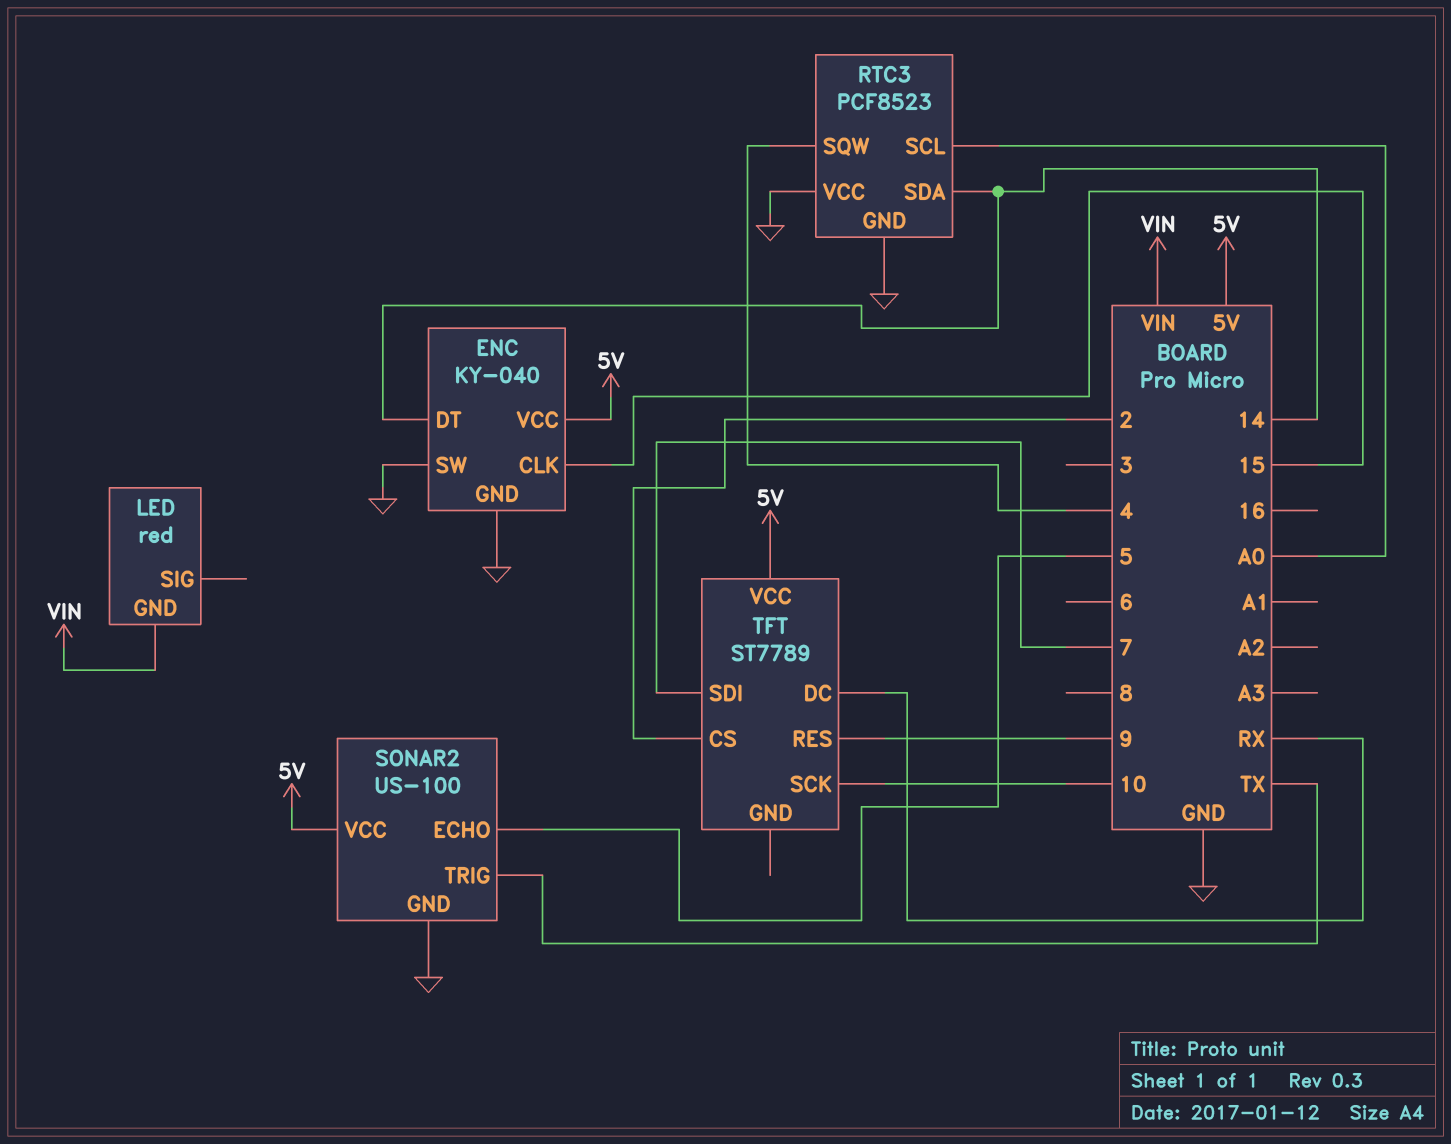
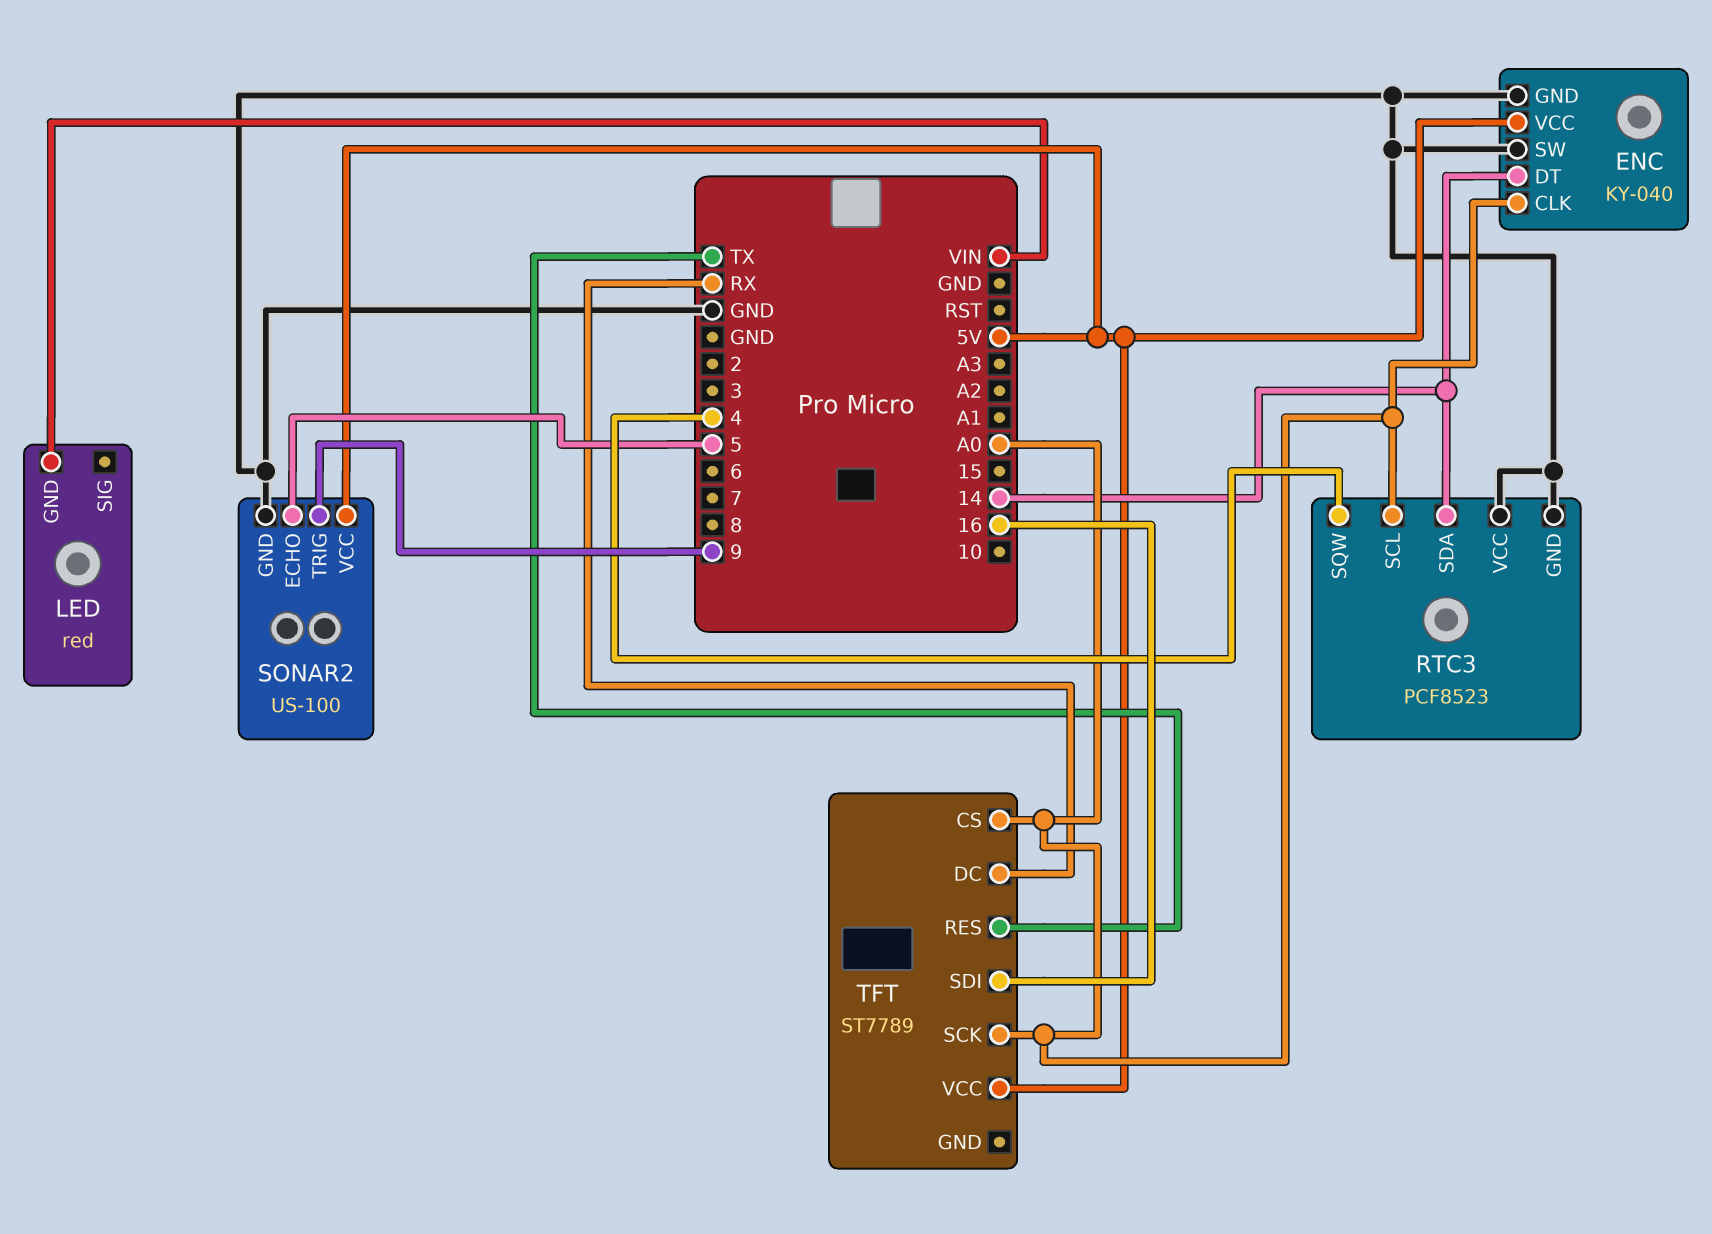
ENC pin CLK: 15 -> A0
SONAR2 pin TRIG: TX -> 9
TFT pin CS: 2 -> A0
TFT pin RES: 9 -> TX
TFT pin SCK: 10 -> A0
TFT pin SDI: 7 -> 16

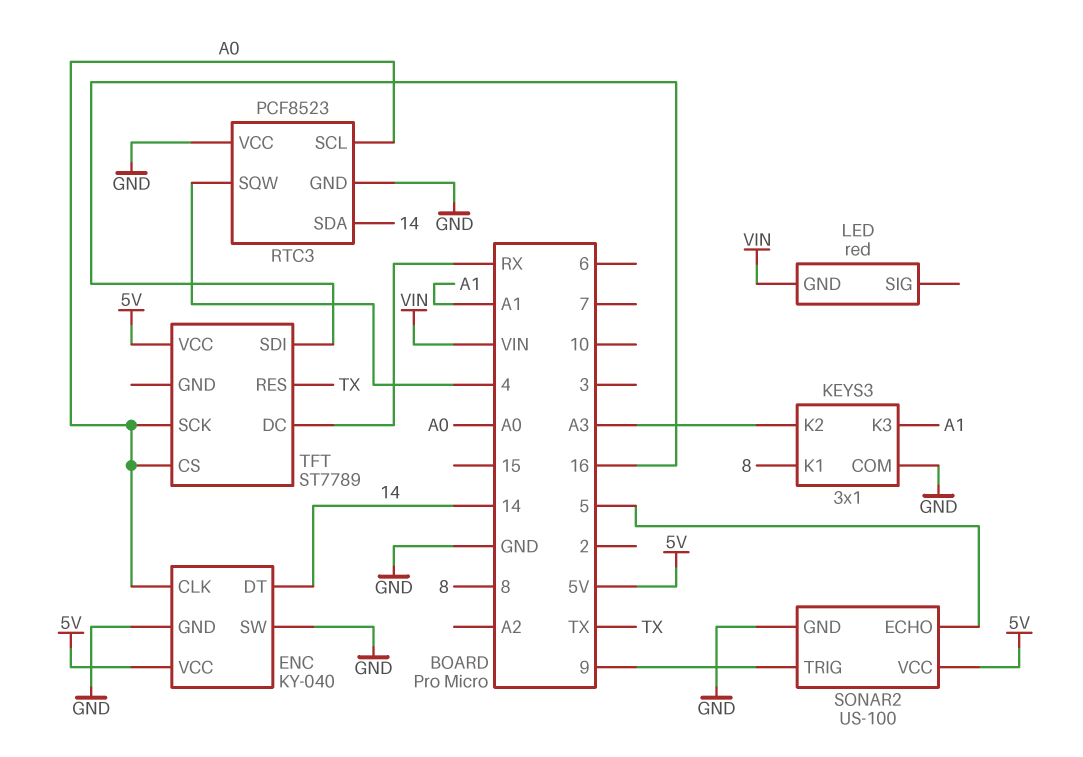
KEYS3: none -> 3x1
KEYS3 pin COM: none -> GND
KEYS3 pin K1: none -> 8
KEYS3 pin K2: none -> A3
KEYS3 pin K3: none -> A1

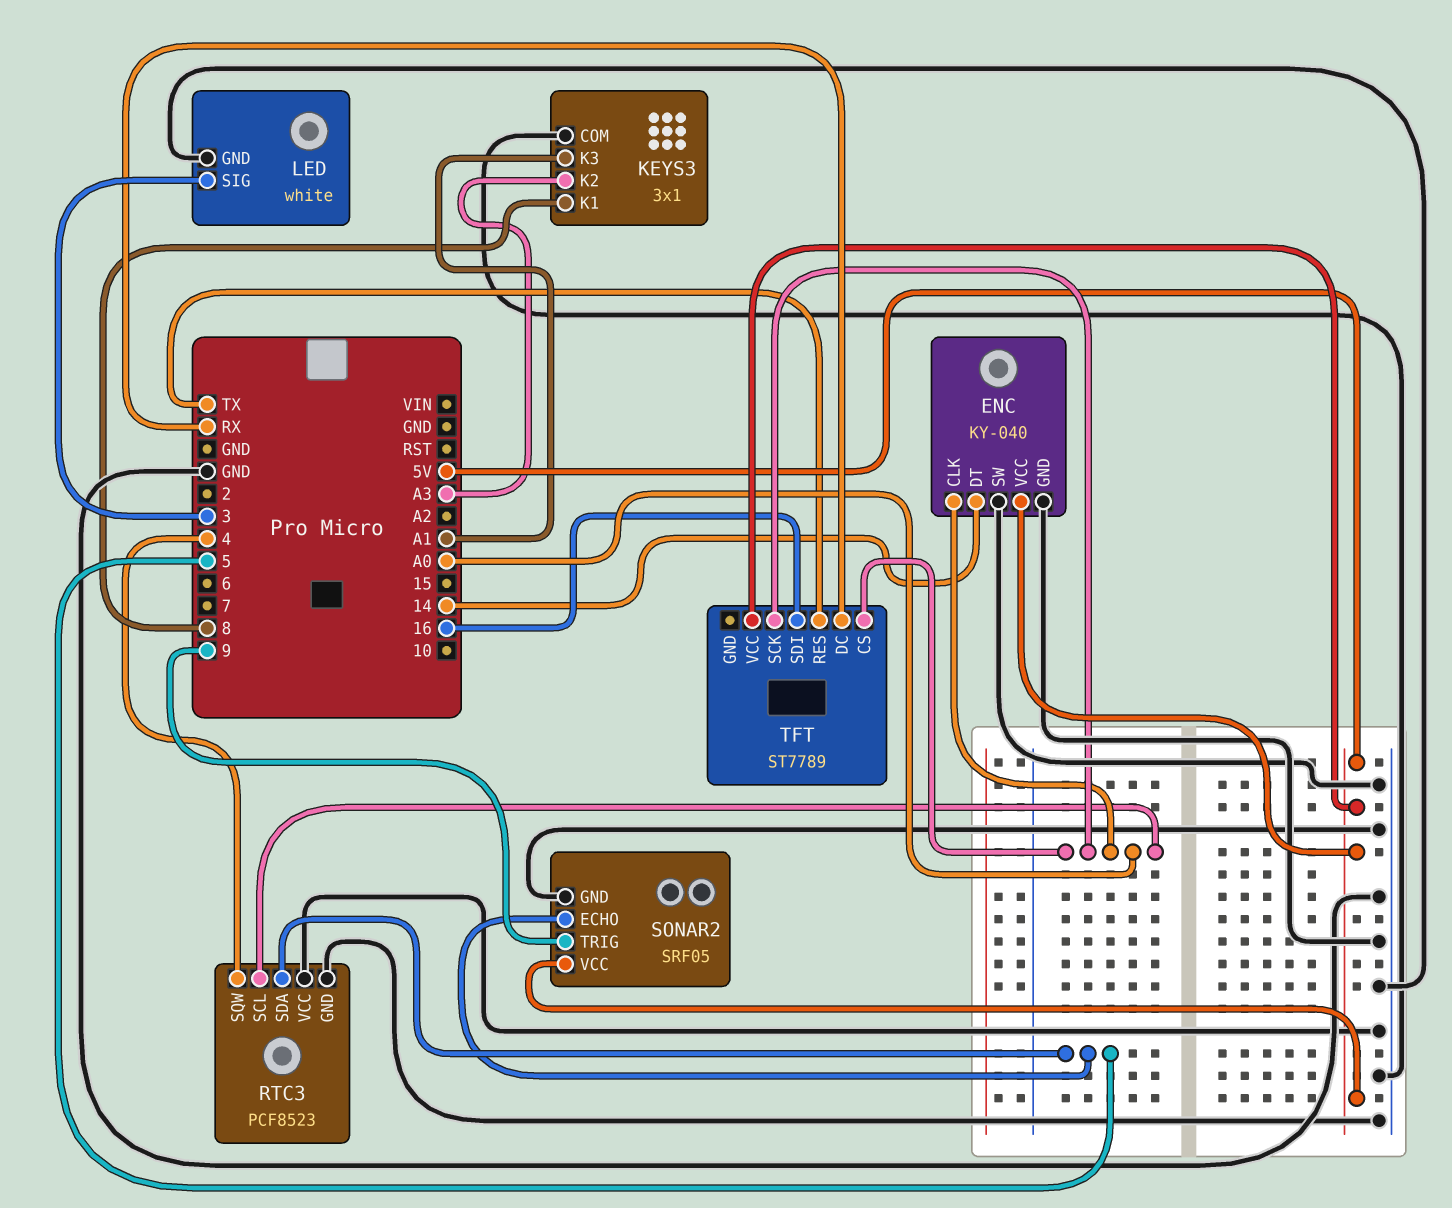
LED: red -> white
LED pin GND: VIN -> GND
LED pin SIG: none -> 3
RTC3 pin SDA: 14 -> 5
SONAR2: US-100 -> SRF05

